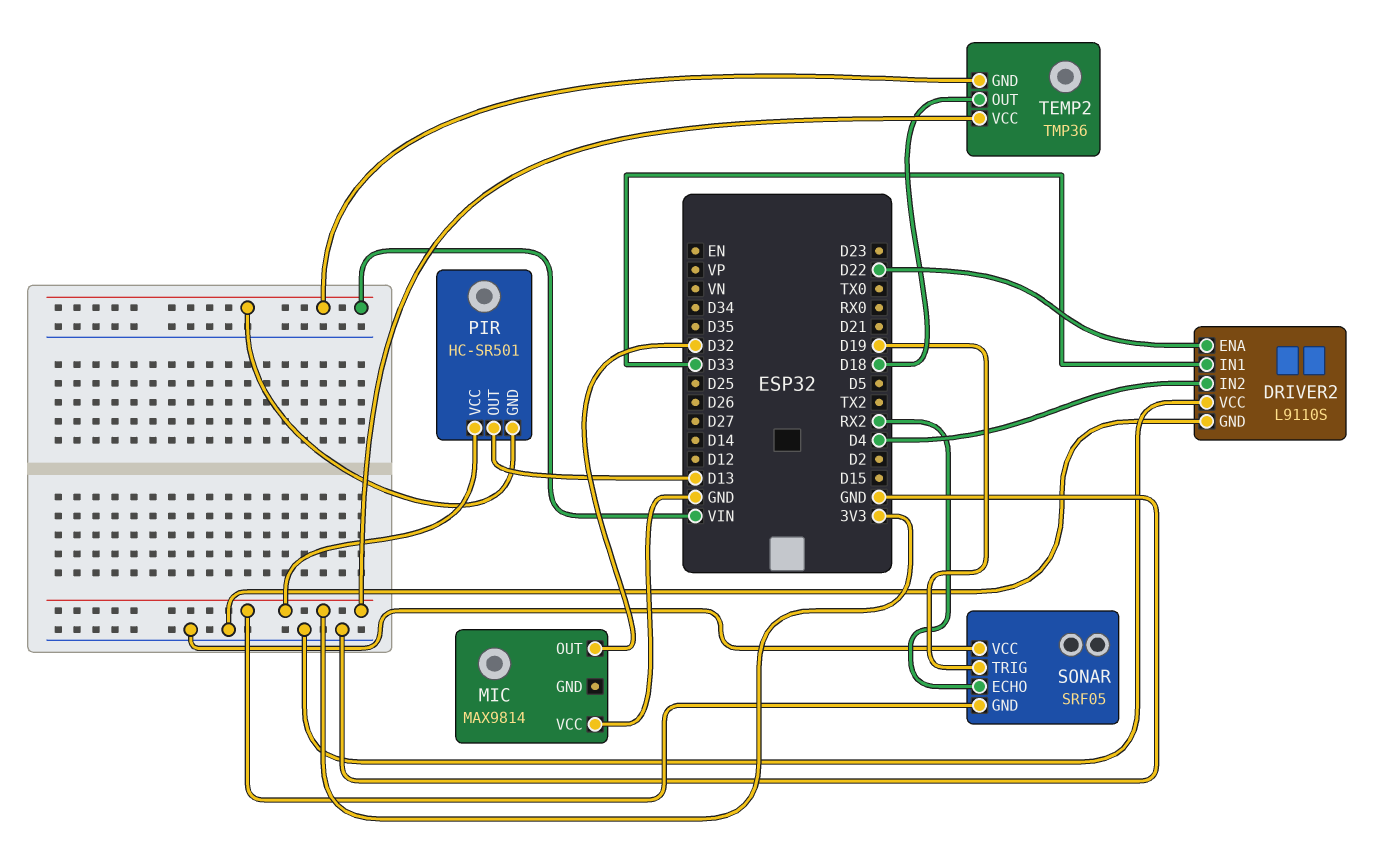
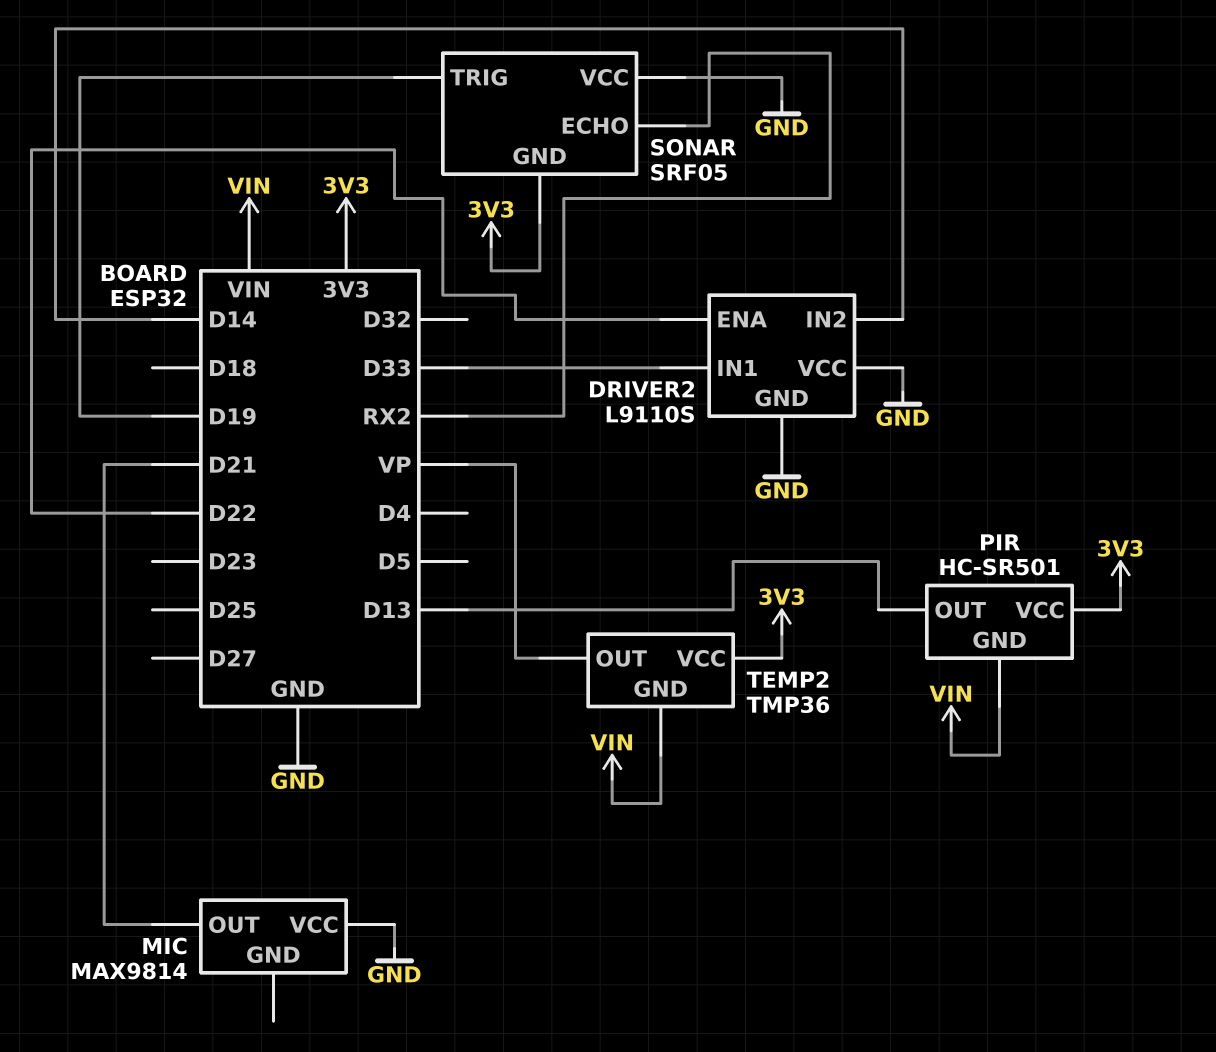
DRIVER2 pin IN2: D4 -> D14
MIC pin OUT: D32 -> D21
TEMP2 pin OUT: D18 -> VP

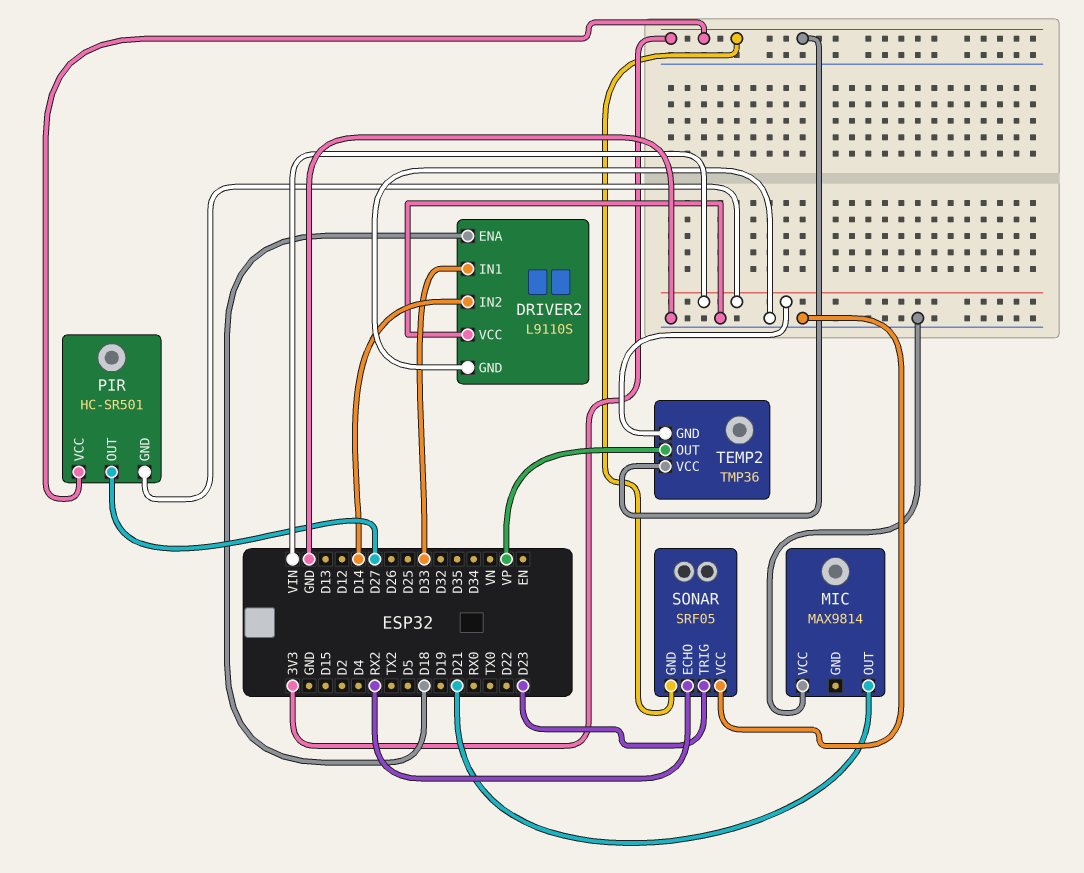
DRIVER2 pin ENA: D22 -> D18
PIR pin OUT: D13 -> D27
SONAR pin TRIG: D19 -> D23

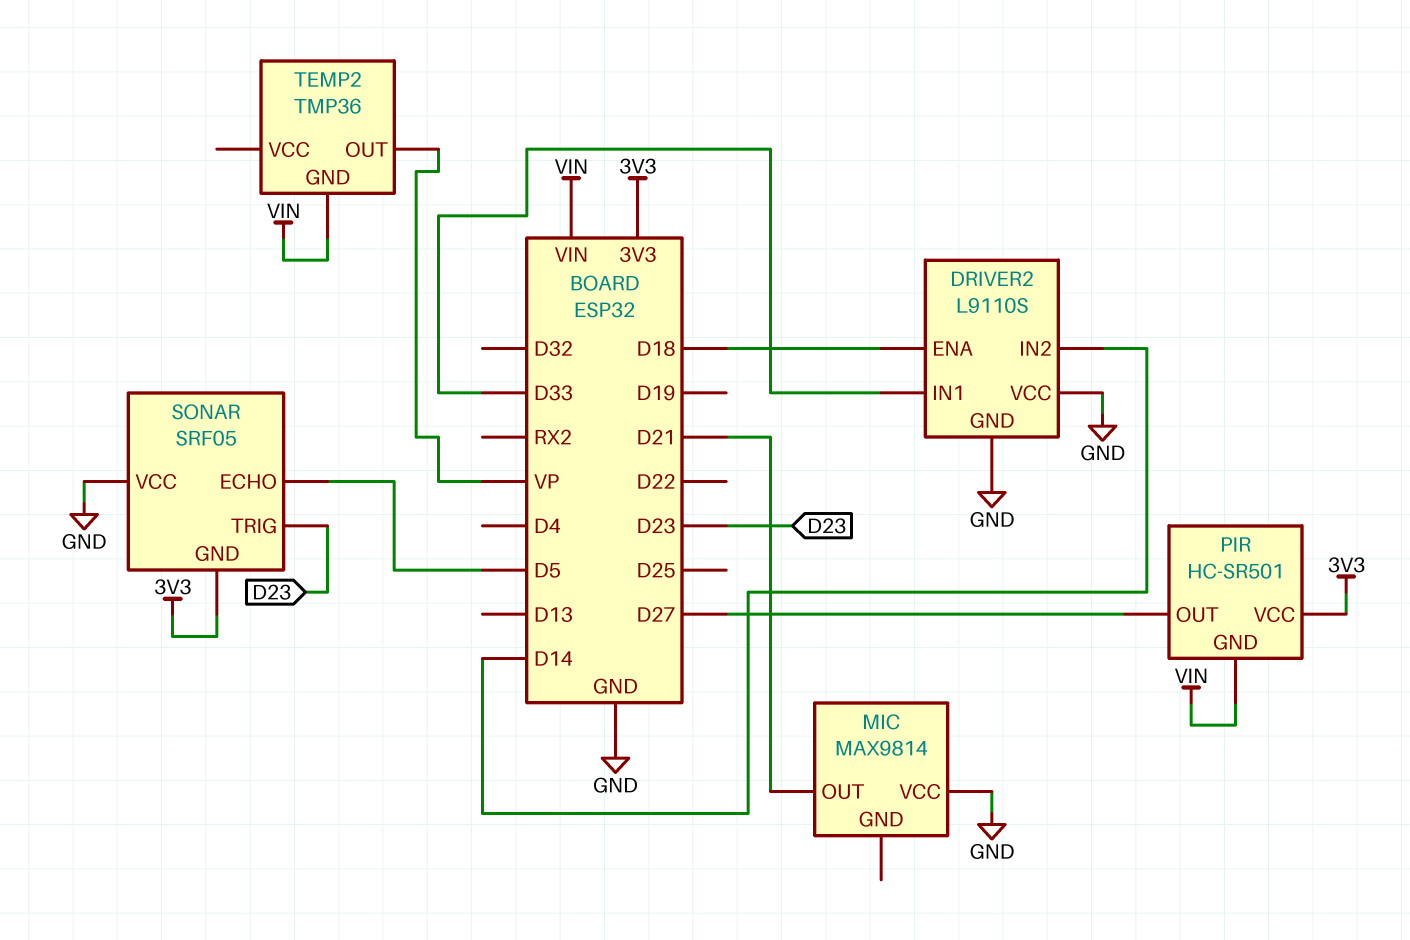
SONAR pin ECHO: RX2 -> D5
TEMP2 pin VCC: 3V3 -> none

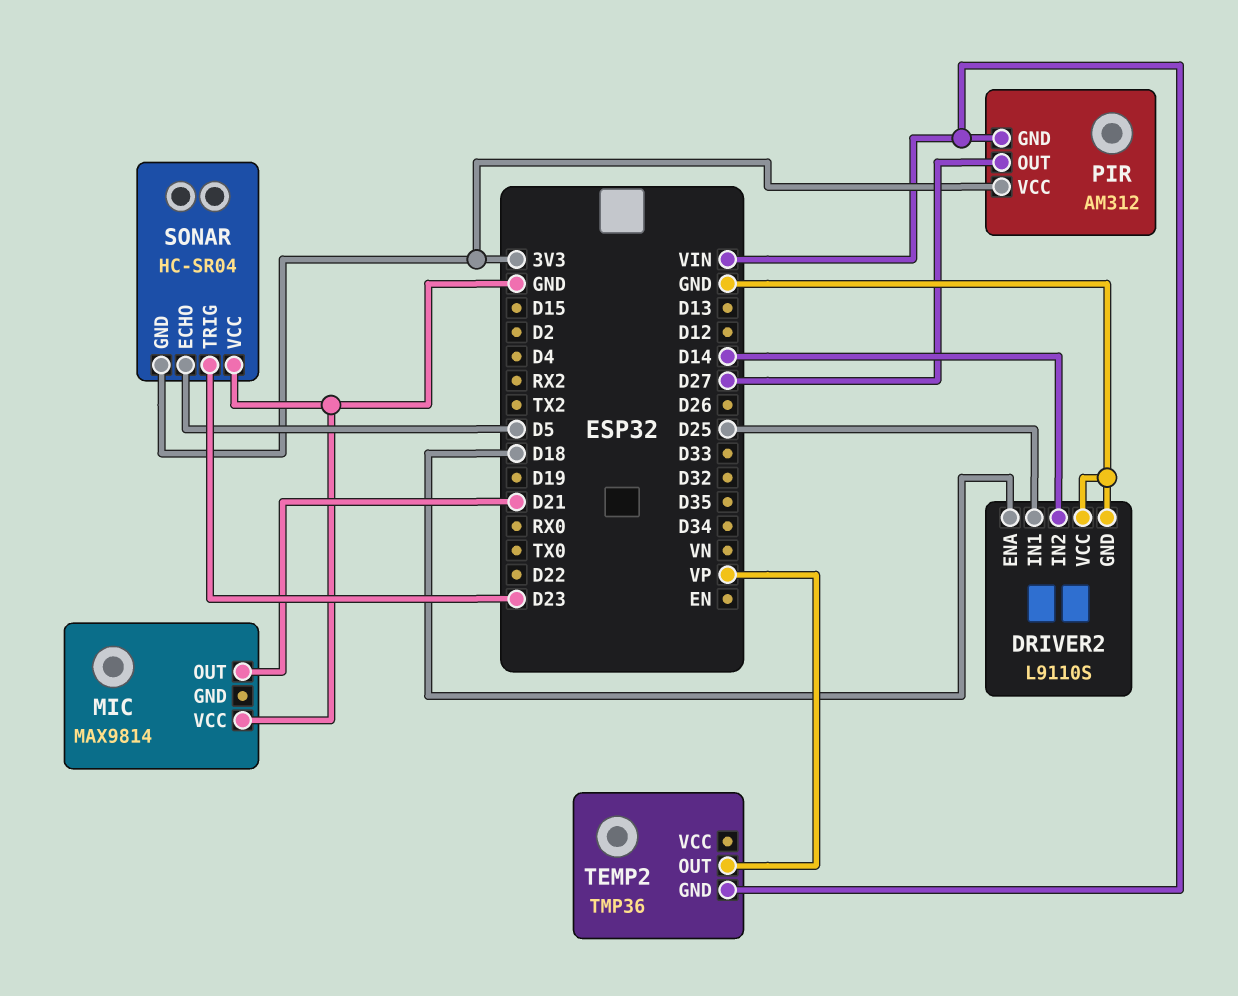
DRIVER2 pin IN1: D33 -> D25
PIR: HC-SR501 -> AM312
SONAR: SRF05 -> HC-SR04

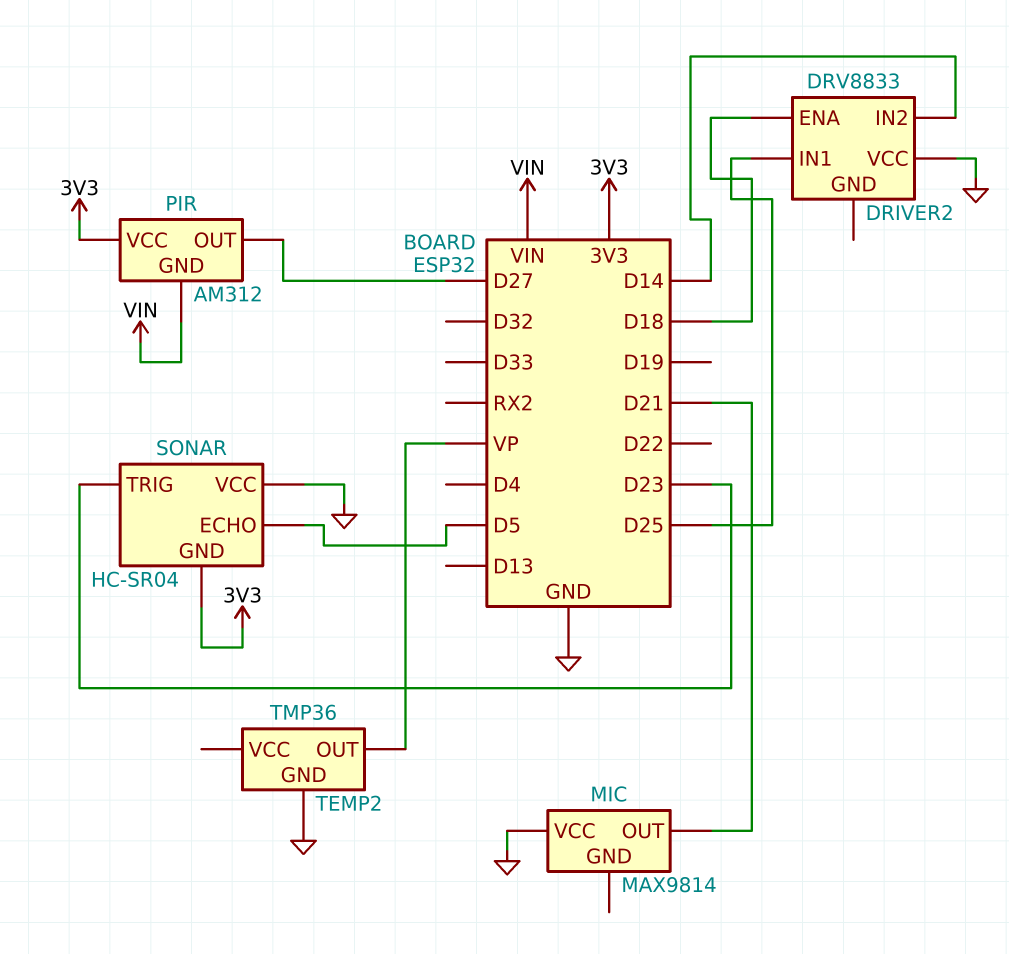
DRIVER2: L9110S -> DRV8833
DRIVER2 pin GND: GND -> none
TEMP2 pin GND: VIN -> GND

